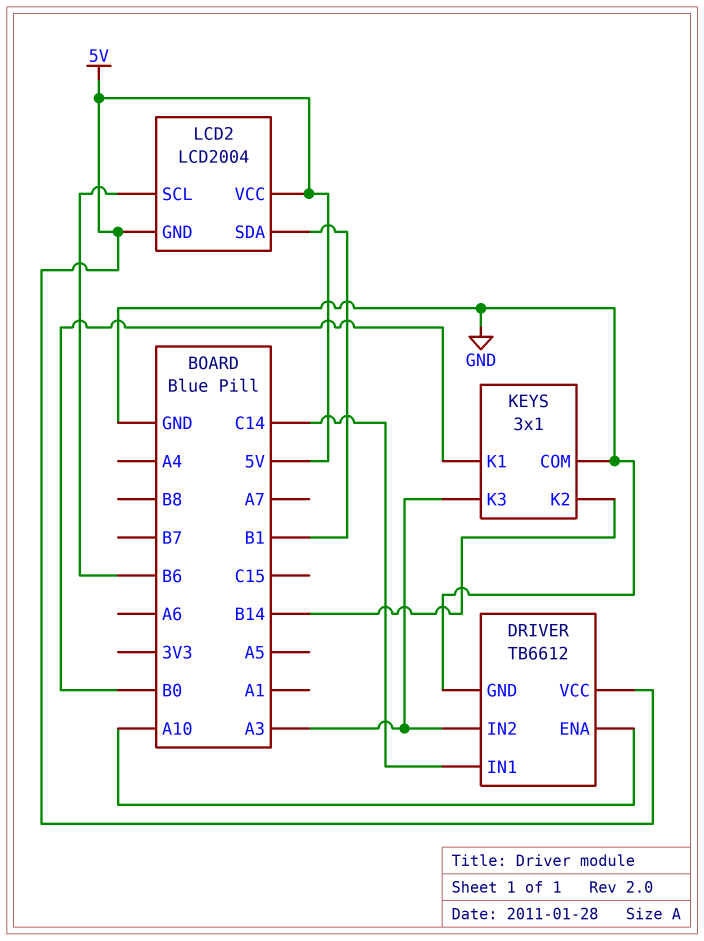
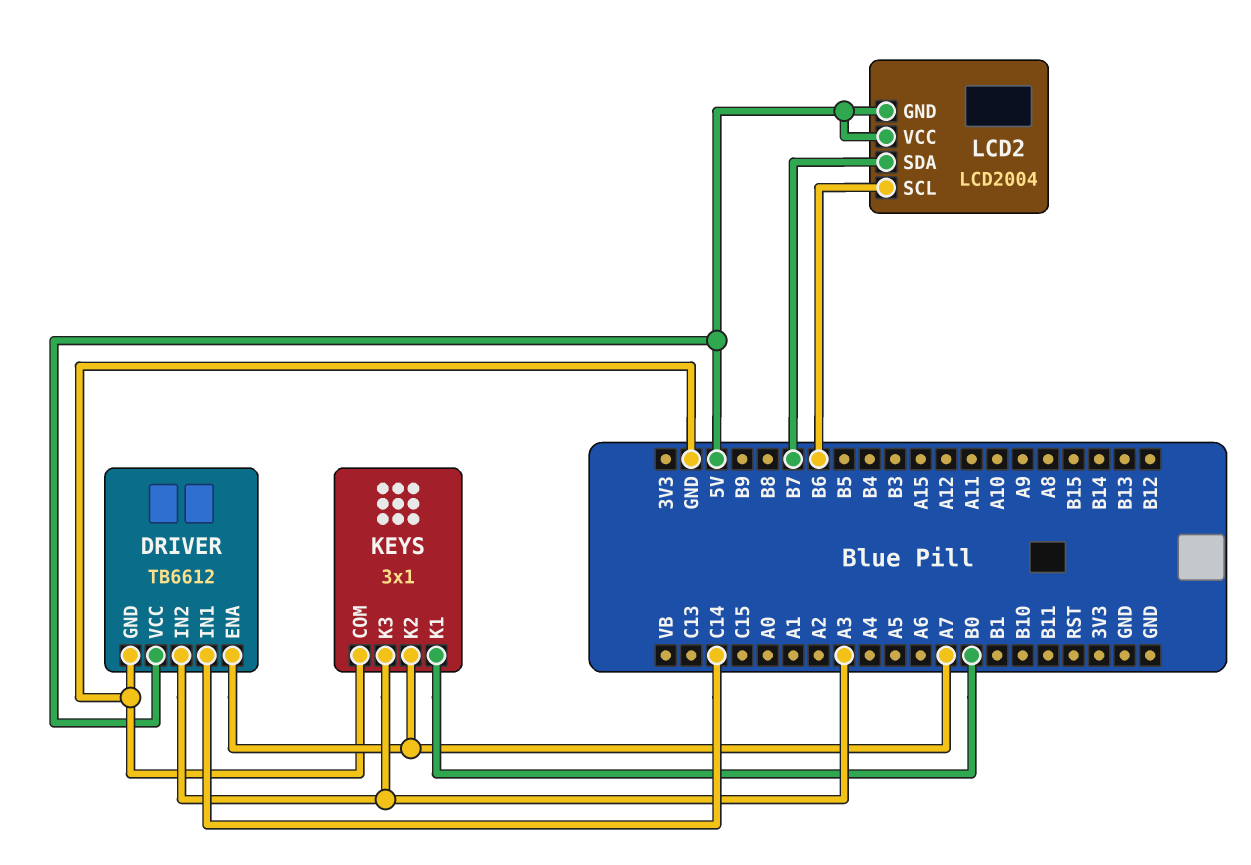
DRIVER pin ENA: A10 -> A7
KEYS pin K2: B14 -> A7
LCD2 pin SDA: B1 -> B7

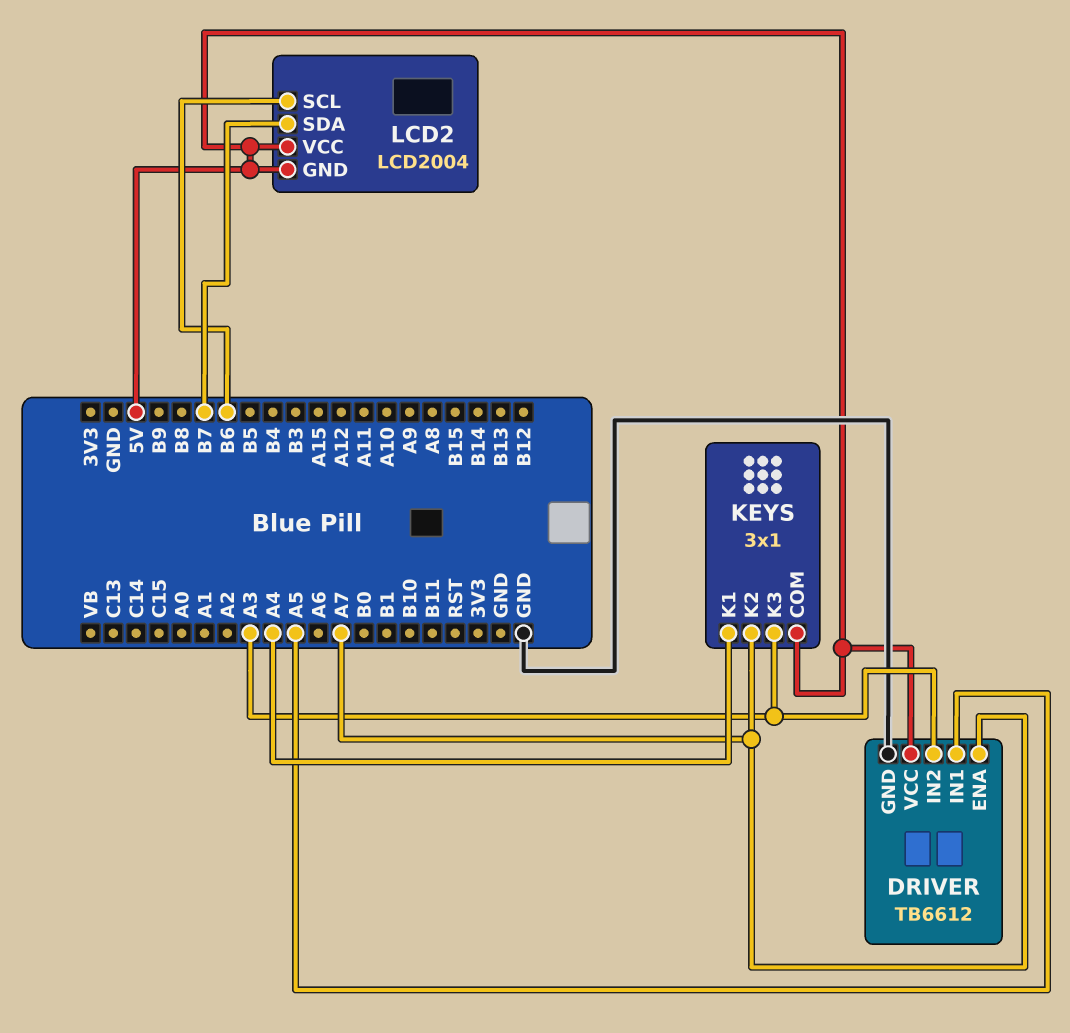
DRIVER pin IN1: C14 -> A5
KEYS pin COM: GND -> 5V
KEYS pin K1: B0 -> A4

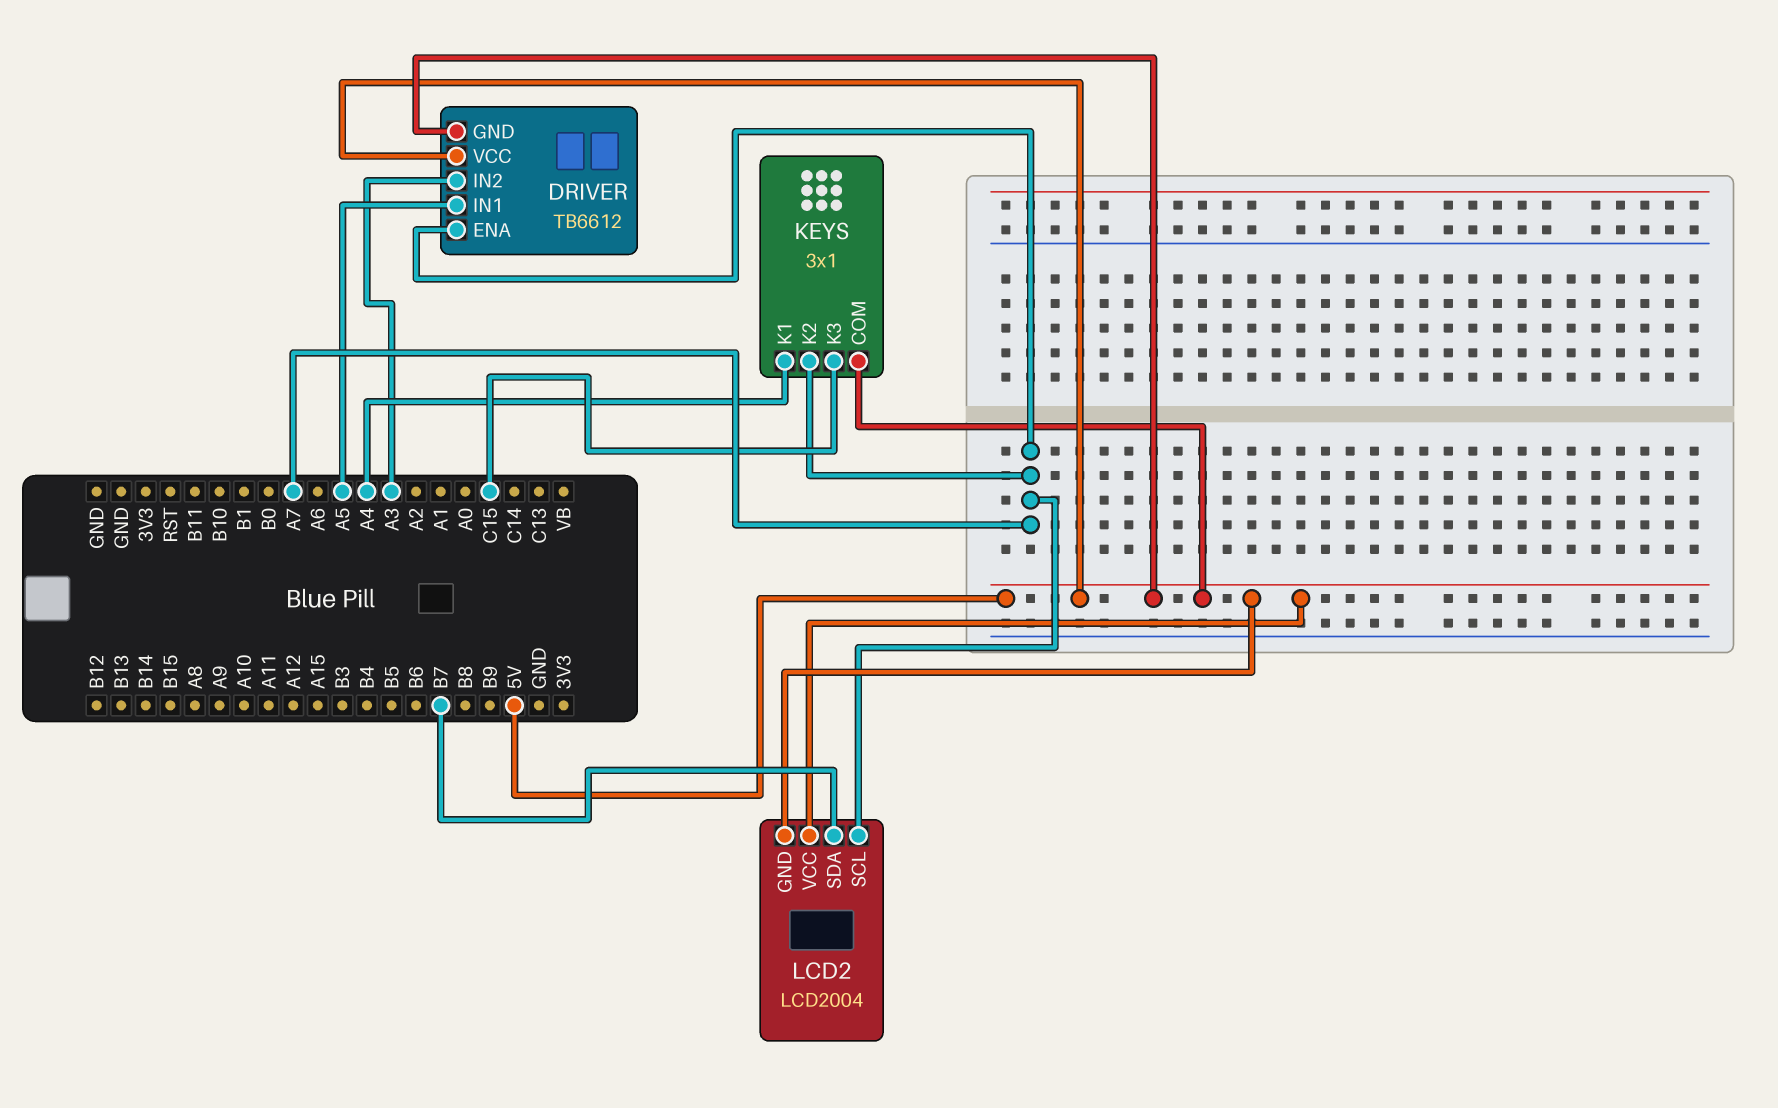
DRIVER pin GND: GND -> 5V
KEYS pin K3: A3 -> C15
LCD2 pin SCL: B6 -> A7

